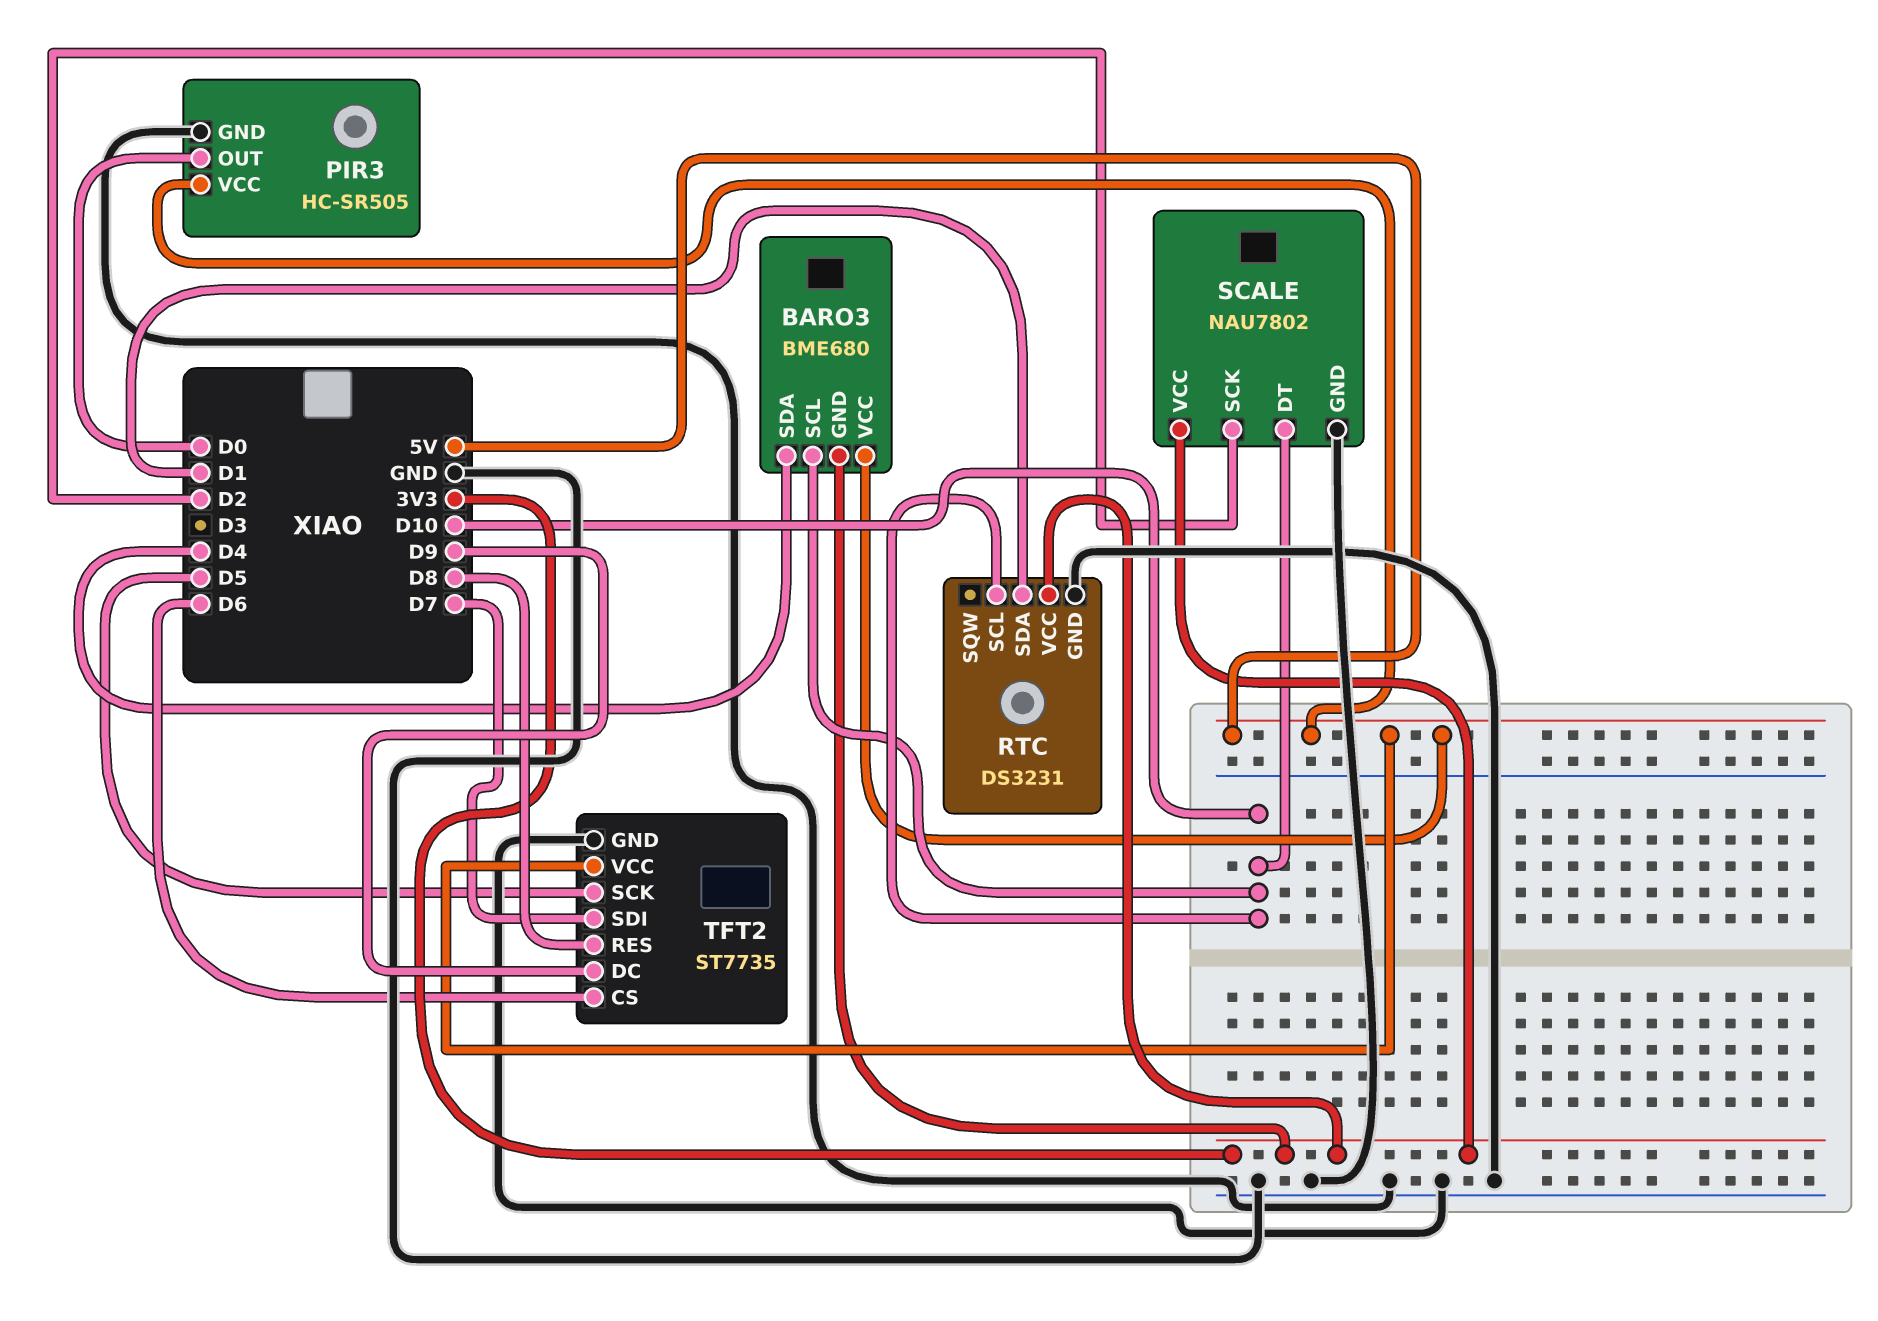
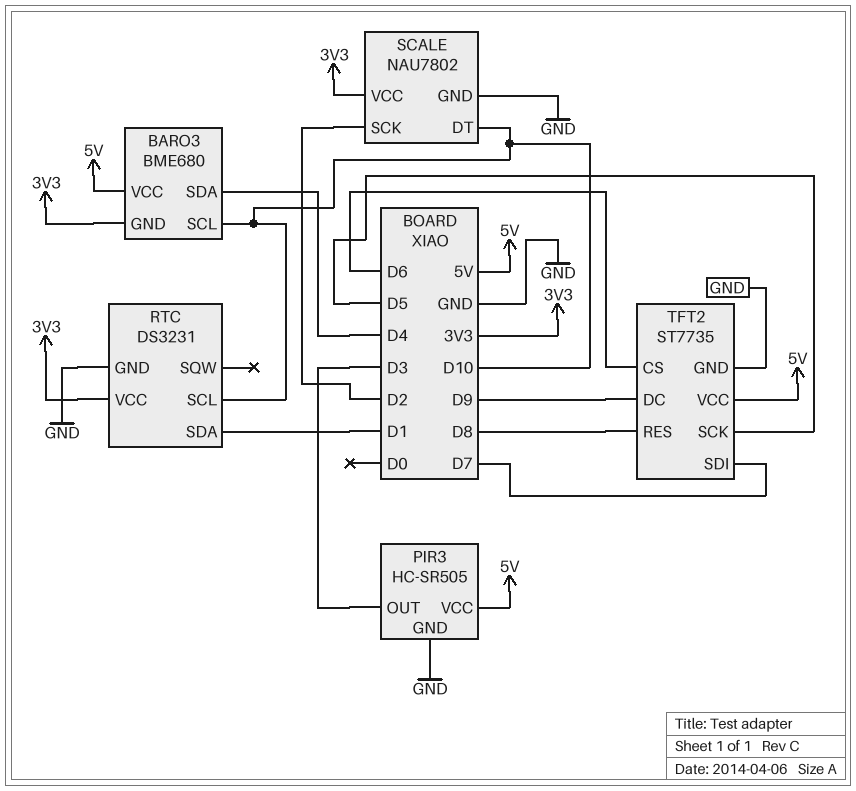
PIR3 pin OUT: D0 -> D3

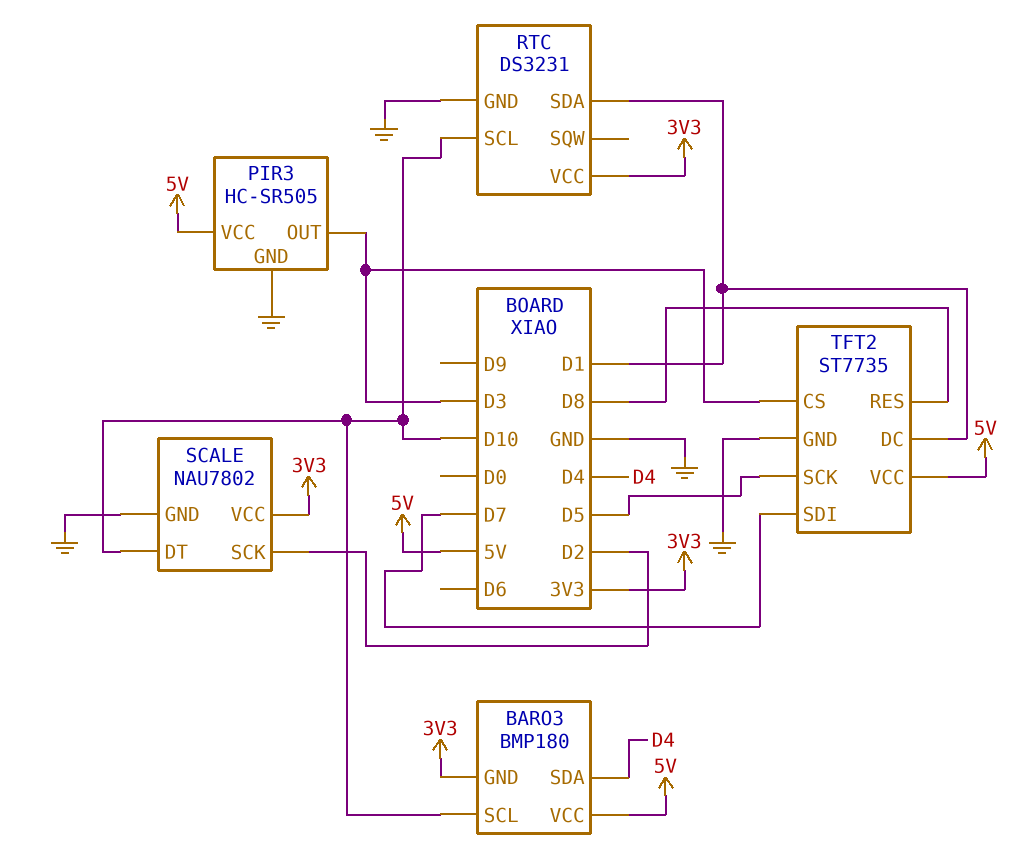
BARO3: BME680 -> BMP180
TFT2 pin CS: D6 -> D3
TFT2 pin DC: D9 -> D1

